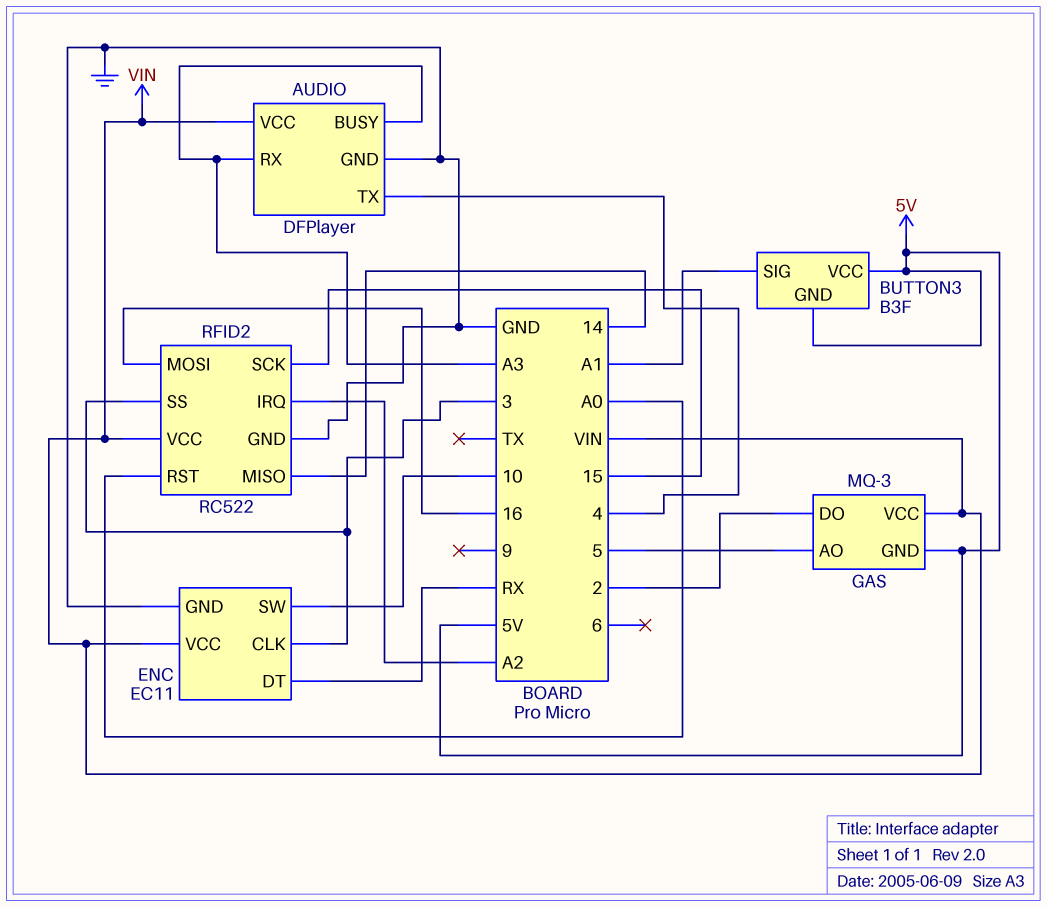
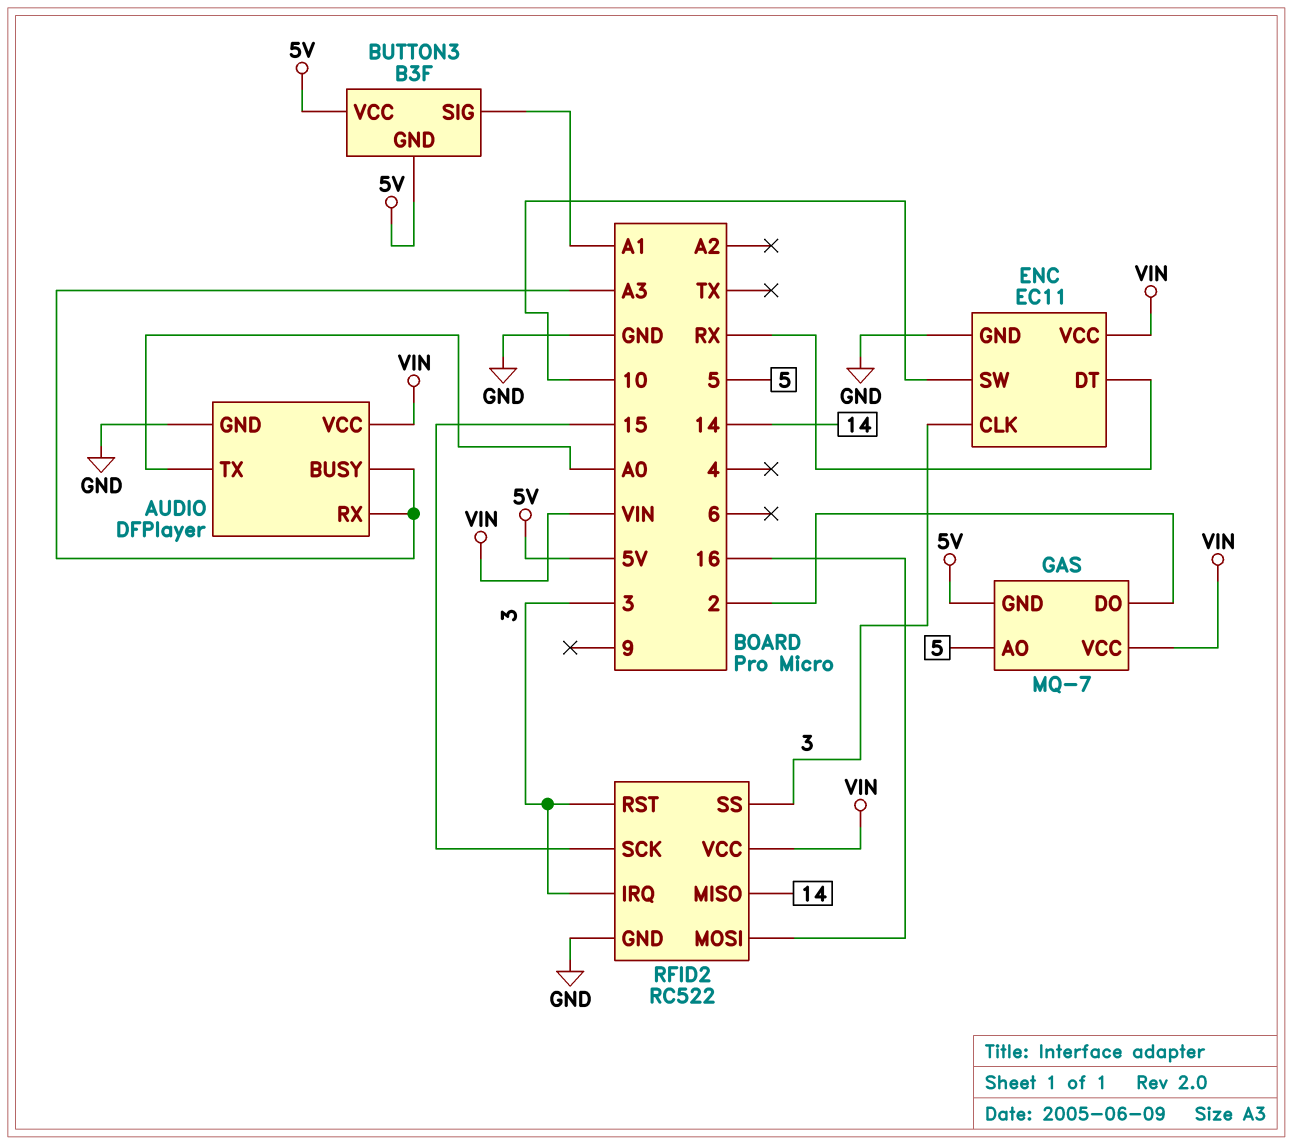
AUDIO pin TX: 4 -> A0
GAS: MQ-3 -> MQ-7
RFID2 pin IRQ: A2 -> 3
RFID2 pin RST: A0 -> 3

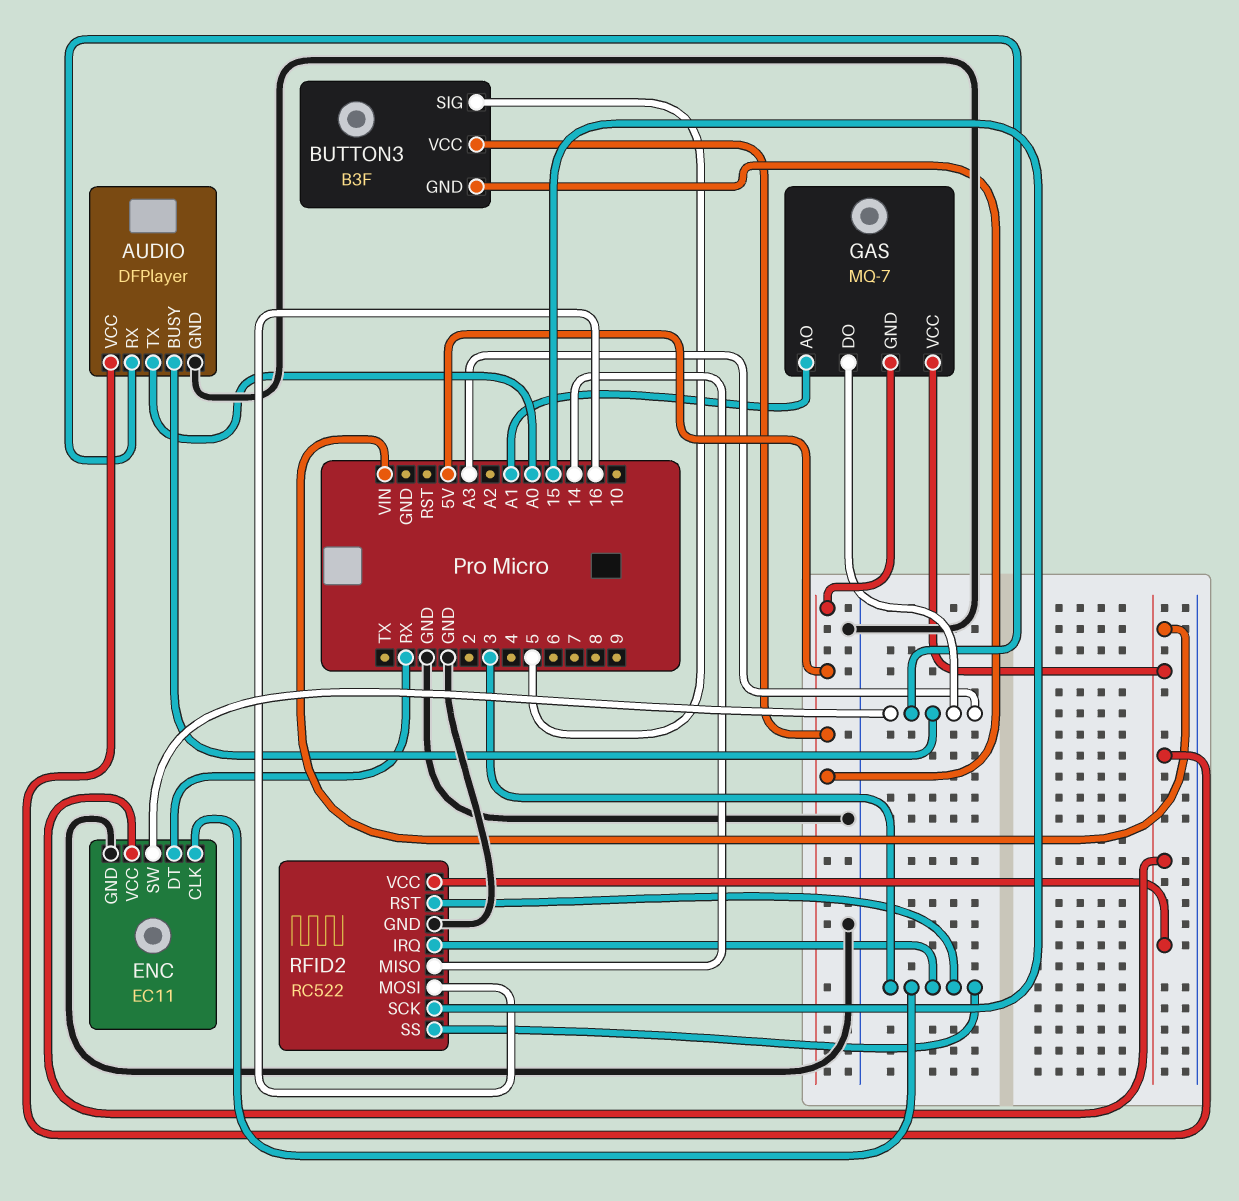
BUTTON3 pin SIG: A1 -> 5
ENC pin SW: 10 -> A3
GAS pin AO: 5 -> A1
GAS pin DO: 2 -> A3

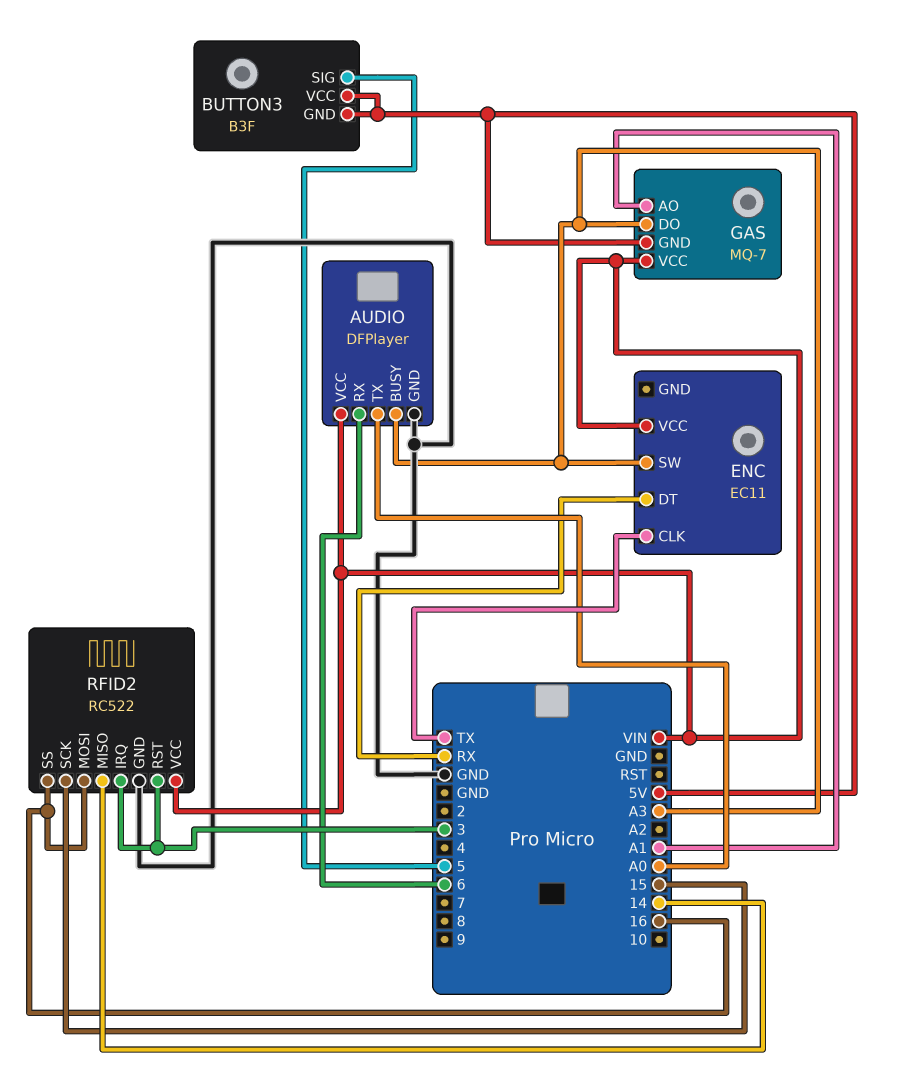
AUDIO pin RX: A3 -> 6
ENC pin CLK: 3 -> TX
ENC pin GND: GND -> none
RFID2 pin SS: 3 -> 16

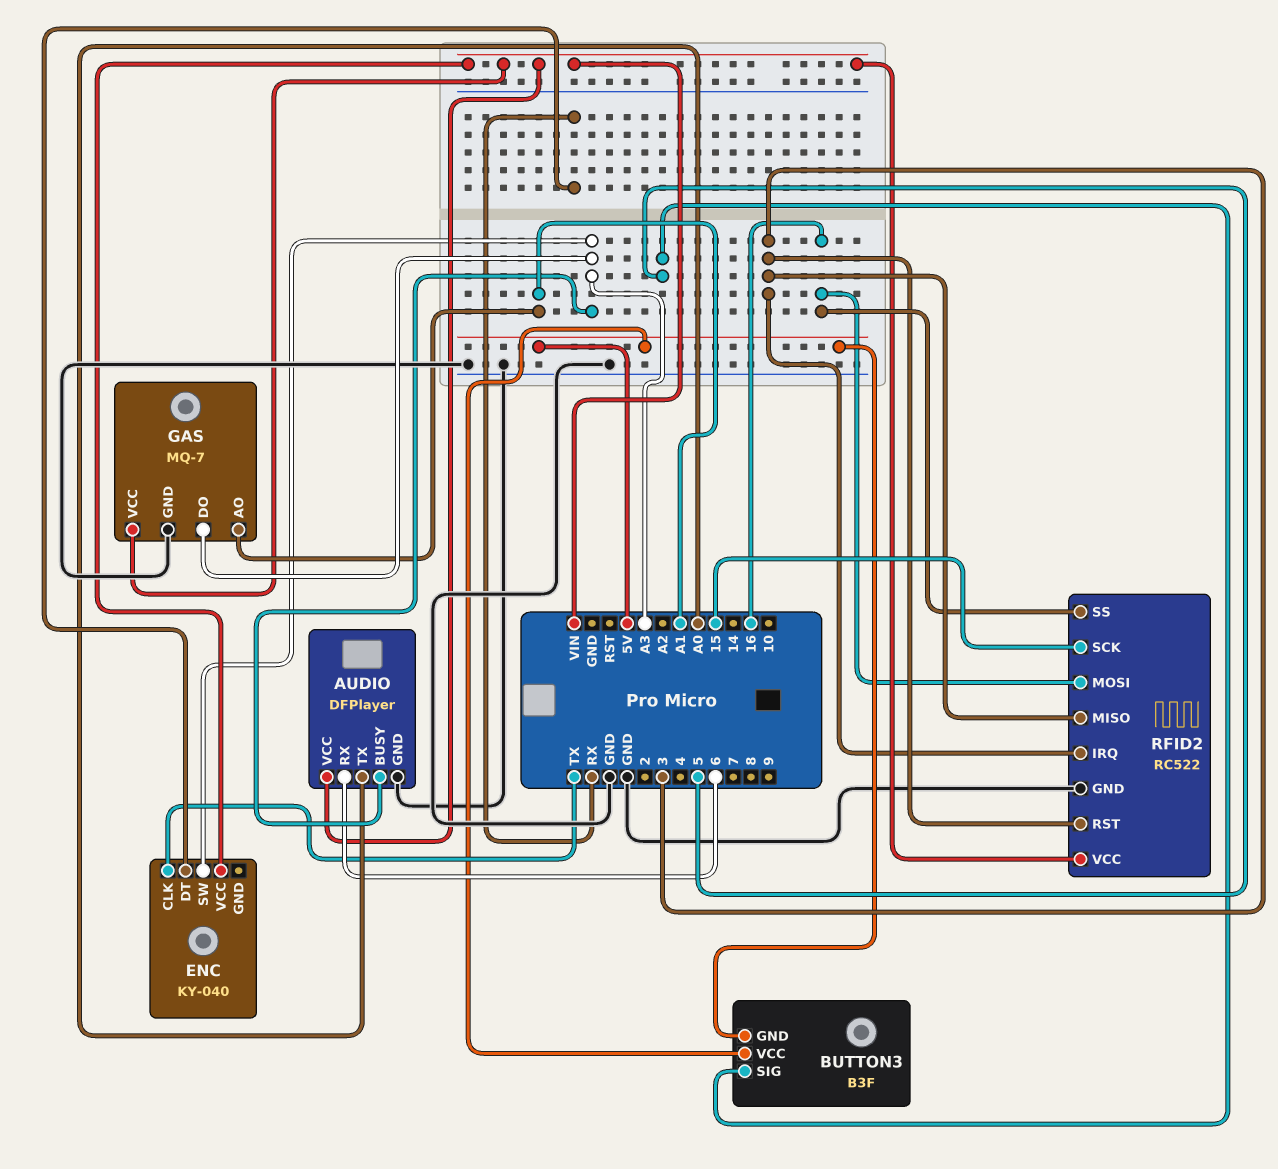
ENC: EC11 -> KY-040
GAS pin GND: 5V -> GND
RFID2 pin MISO: 14 -> 3

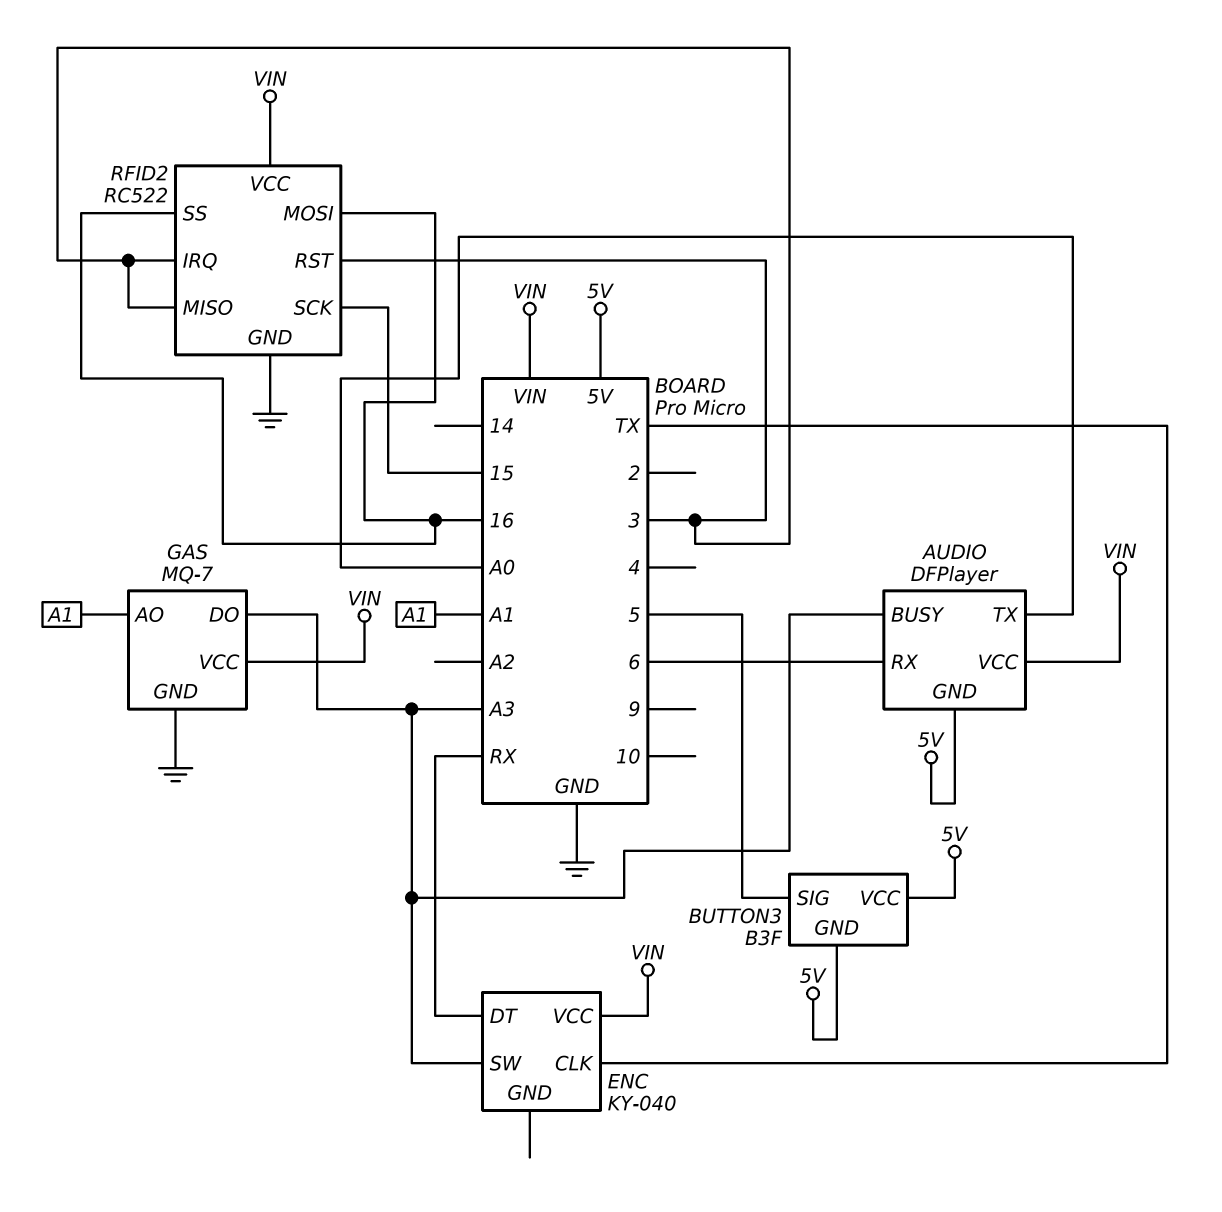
AUDIO pin GND: GND -> 5V

